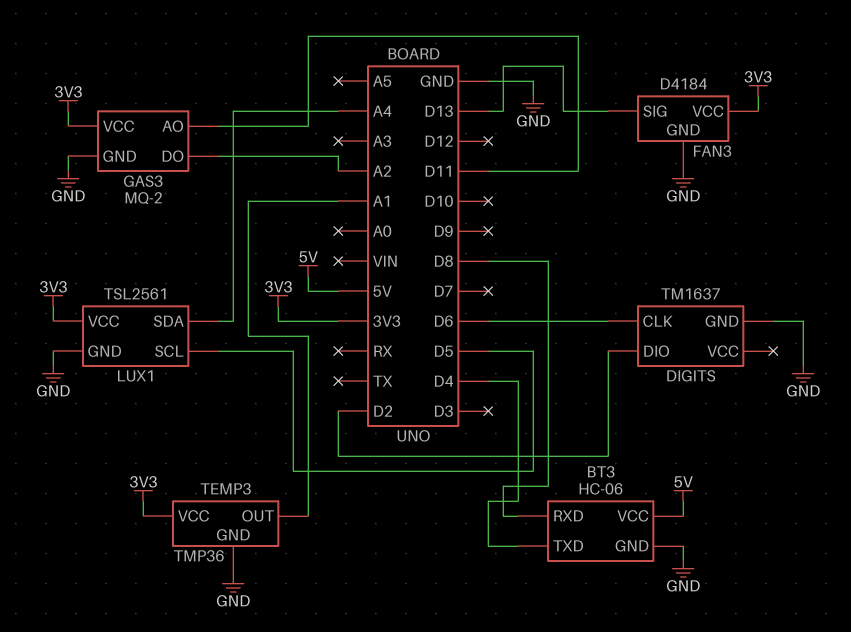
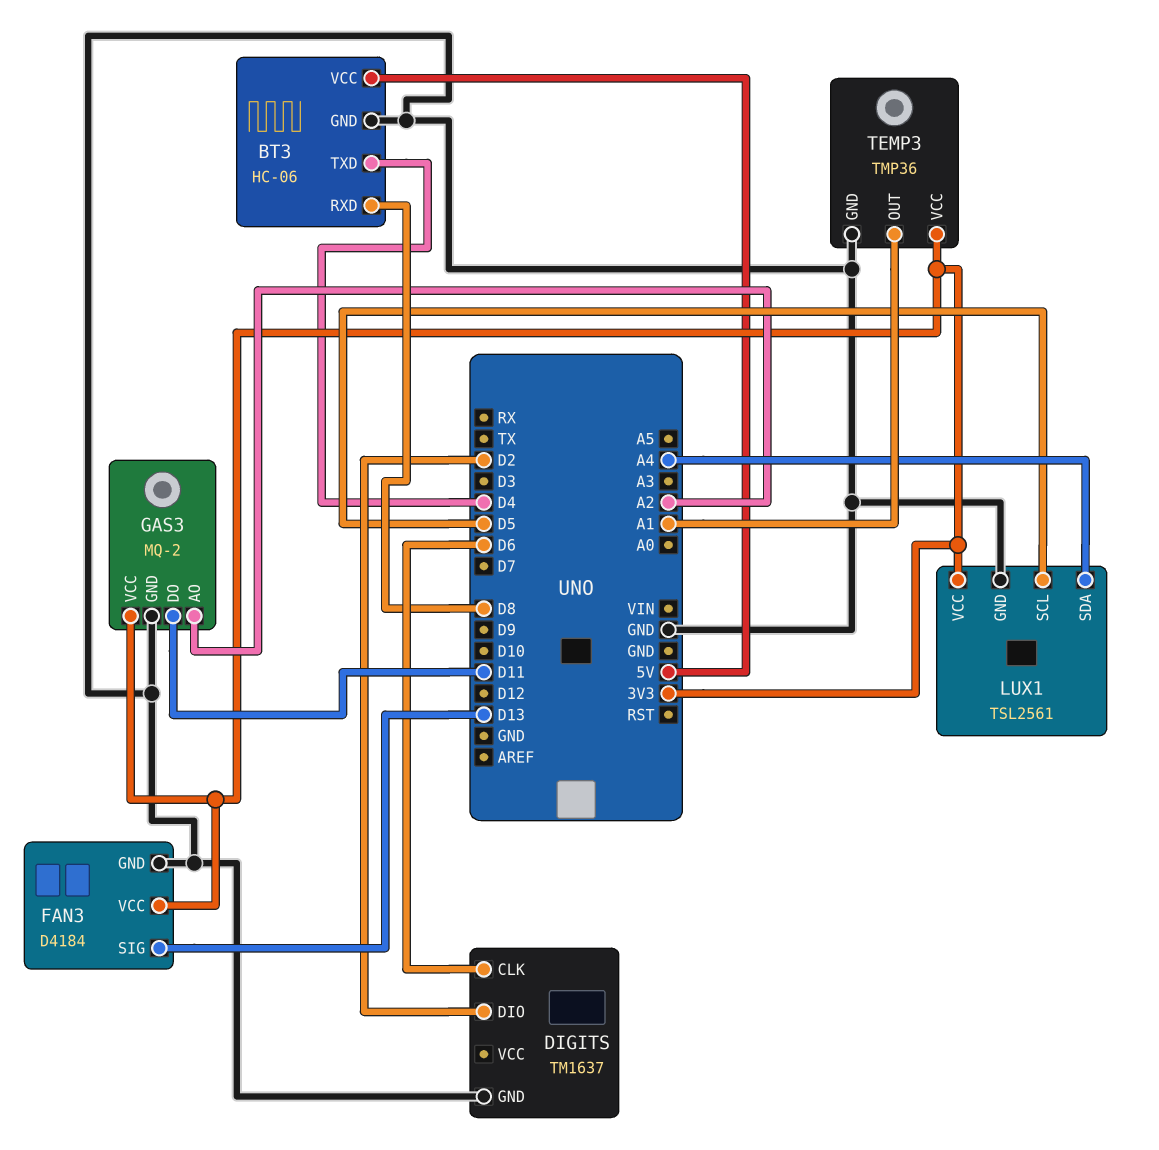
GAS3 pin AO: D11 -> A2
GAS3 pin DO: A2 -> D11

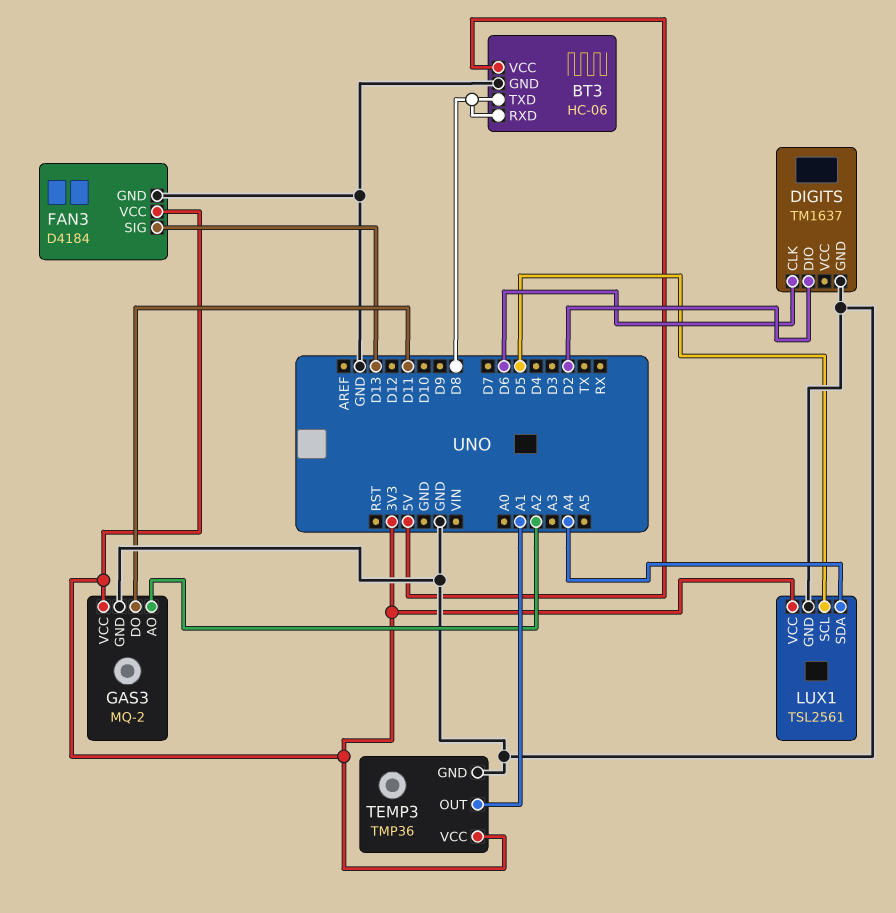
BT3 pin TXD: D4 -> D8

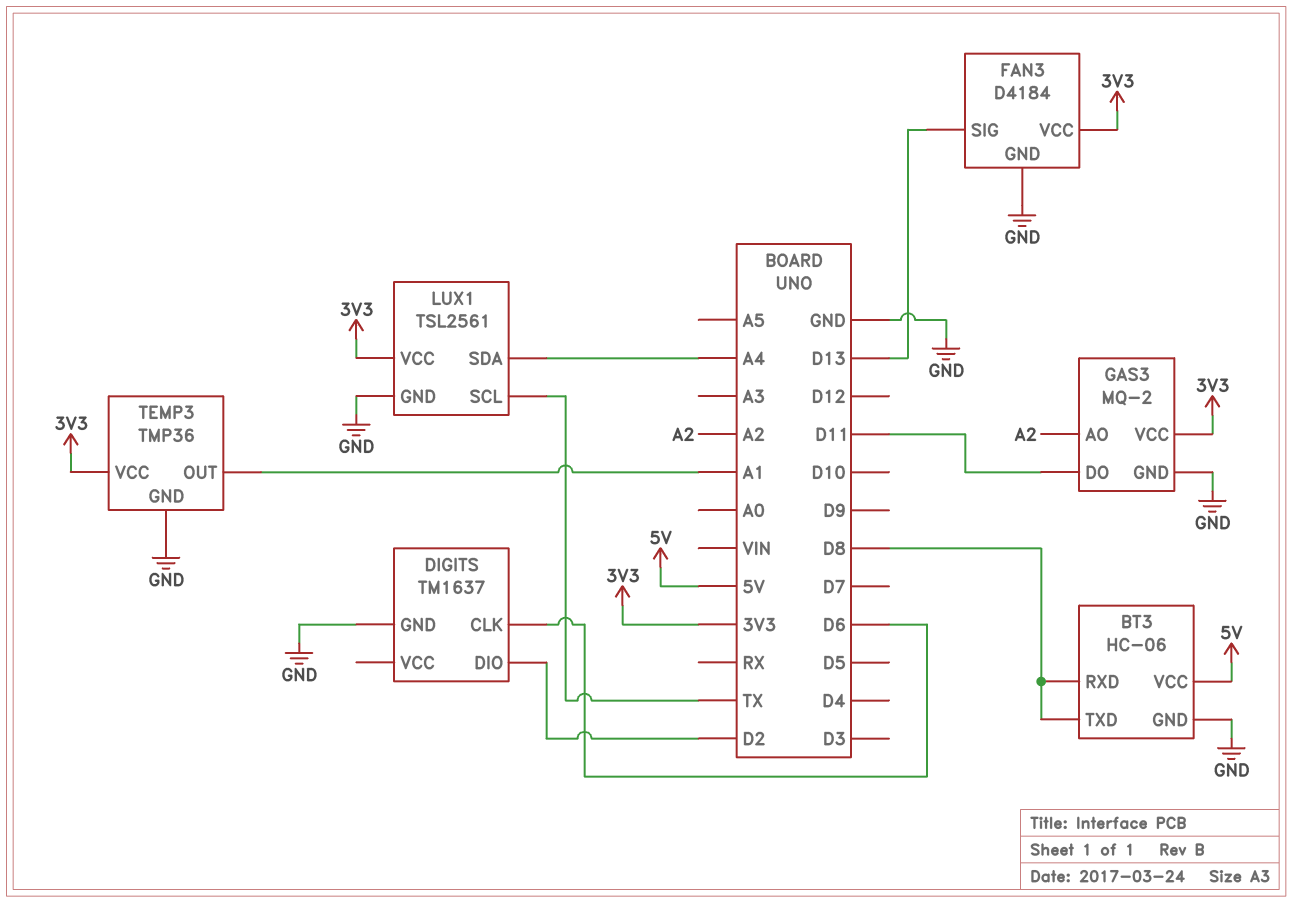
LUX1 pin SCL: D5 -> TX

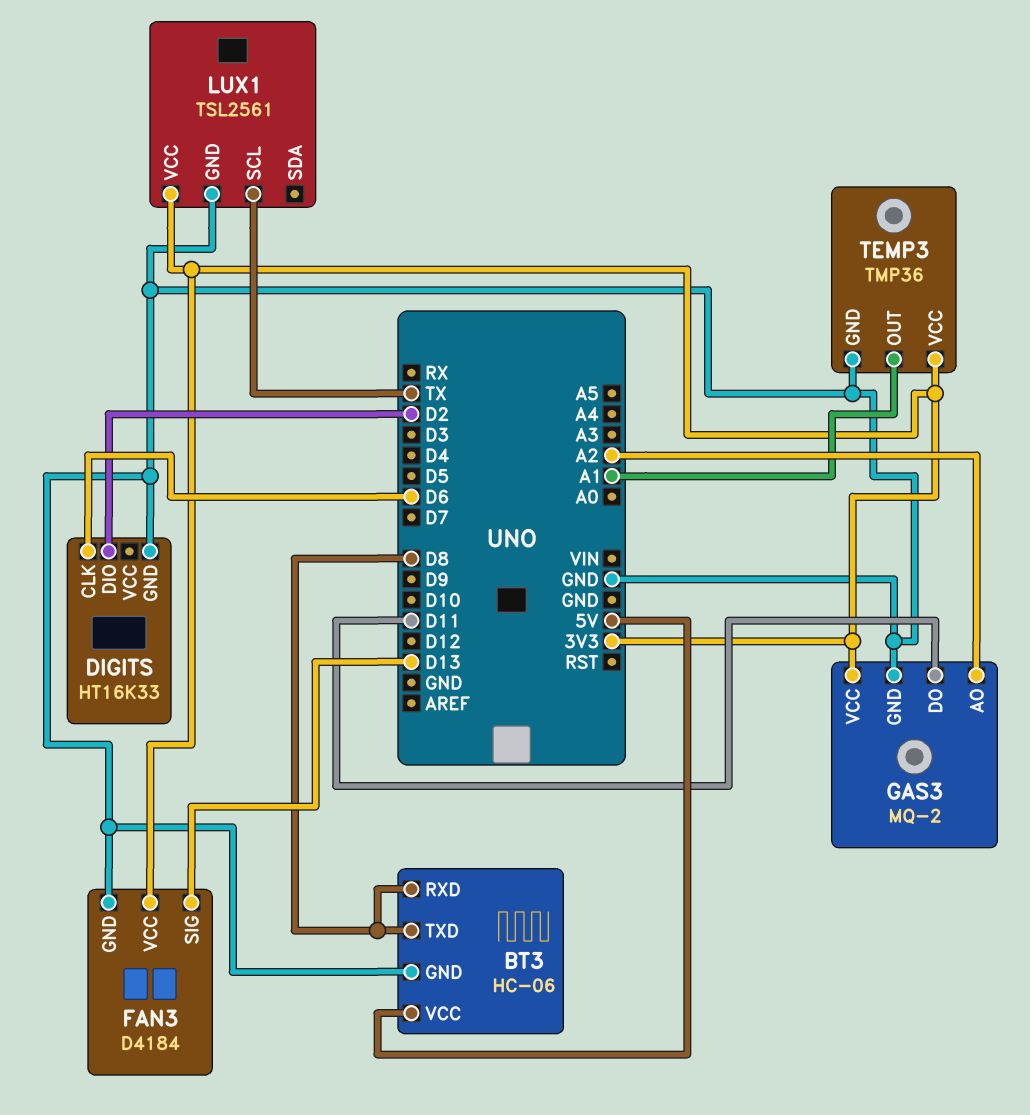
DIGITS: TM1637 -> HT16K33
LUX1 pin SDA: A4 -> none

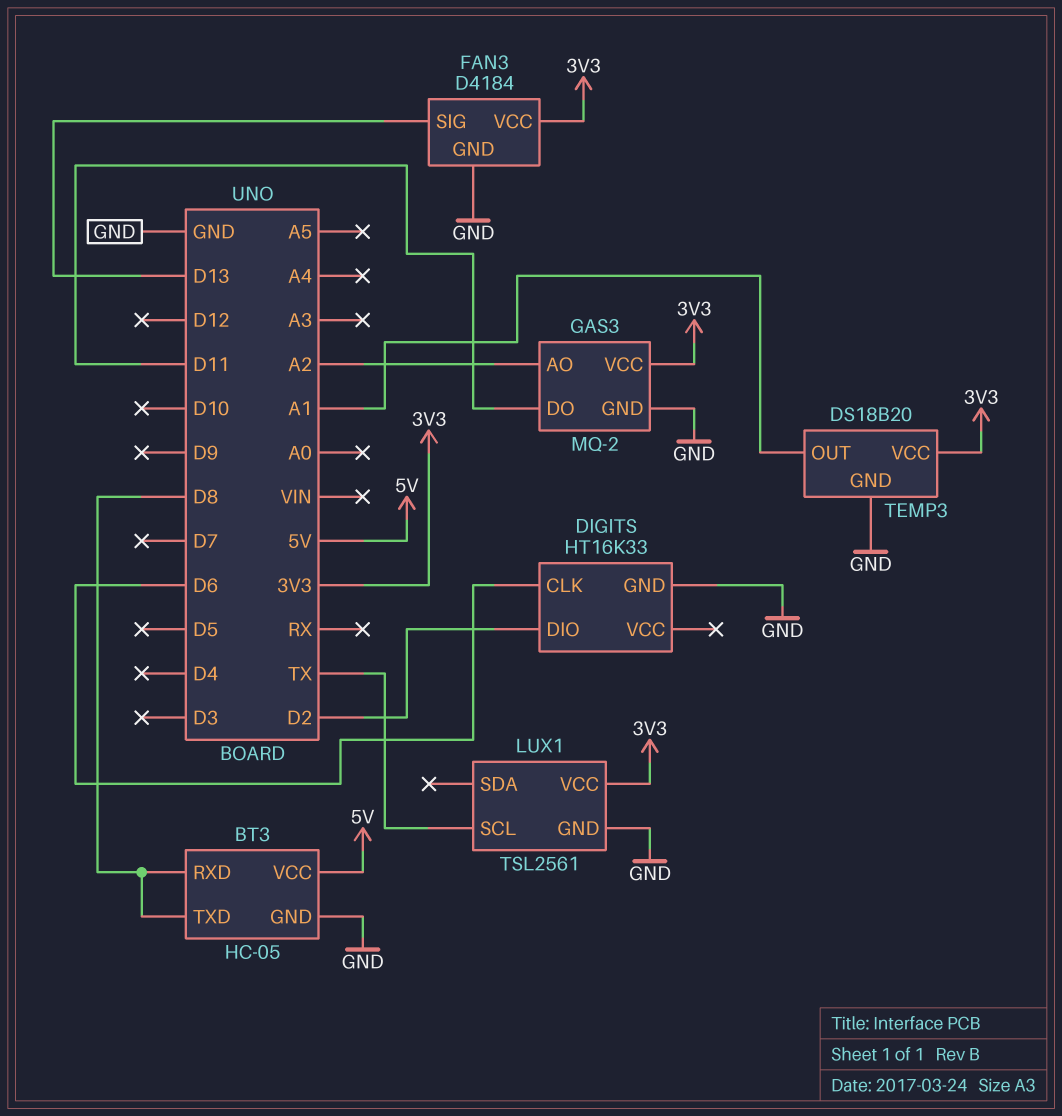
BT3: HC-06 -> HC-05
TEMP3: TMP36 -> DS18B20

